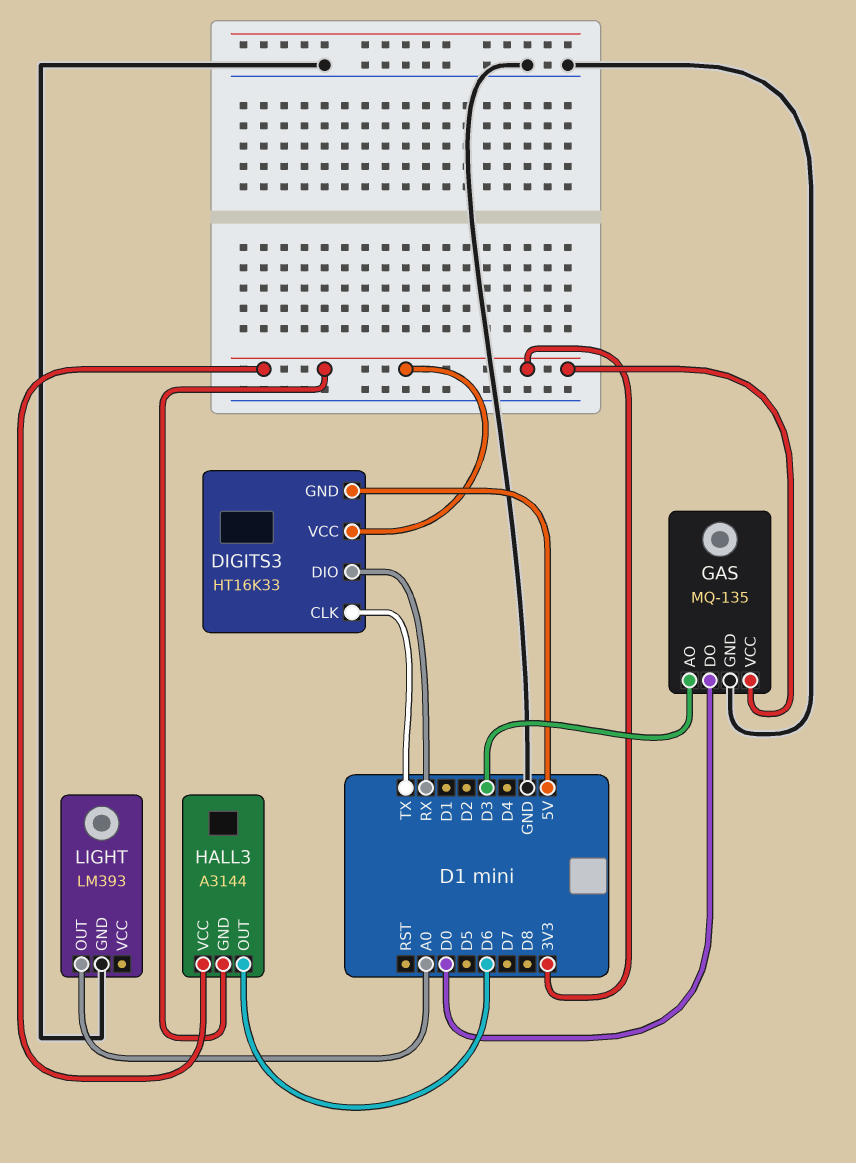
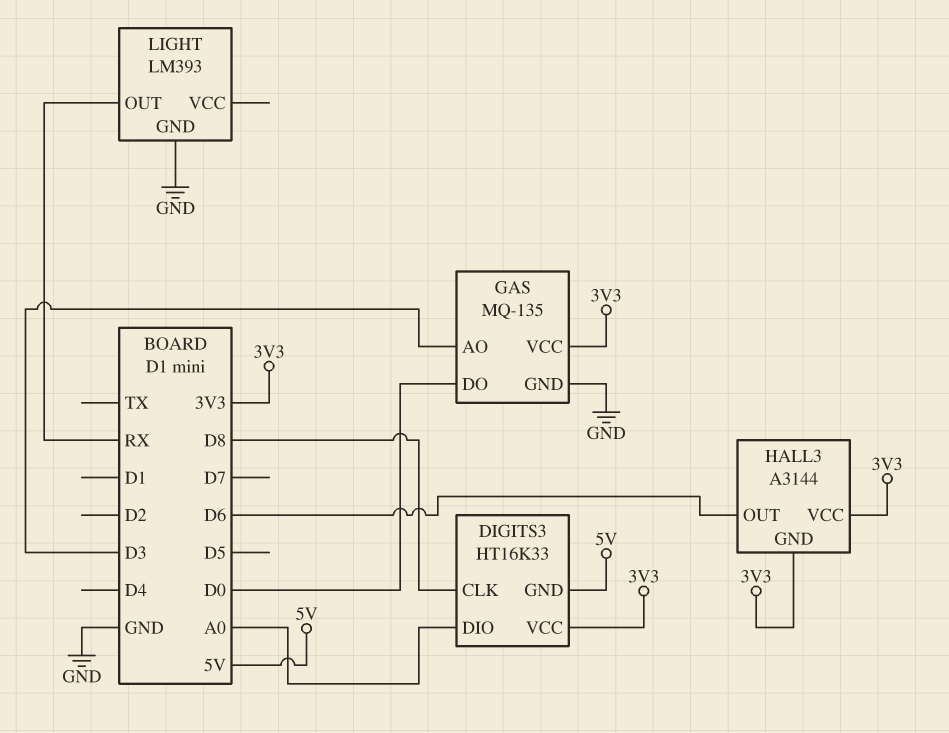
DIGITS3 pin CLK: TX -> D8
DIGITS3 pin DIO: RX -> A0
LIGHT pin OUT: A0 -> RX

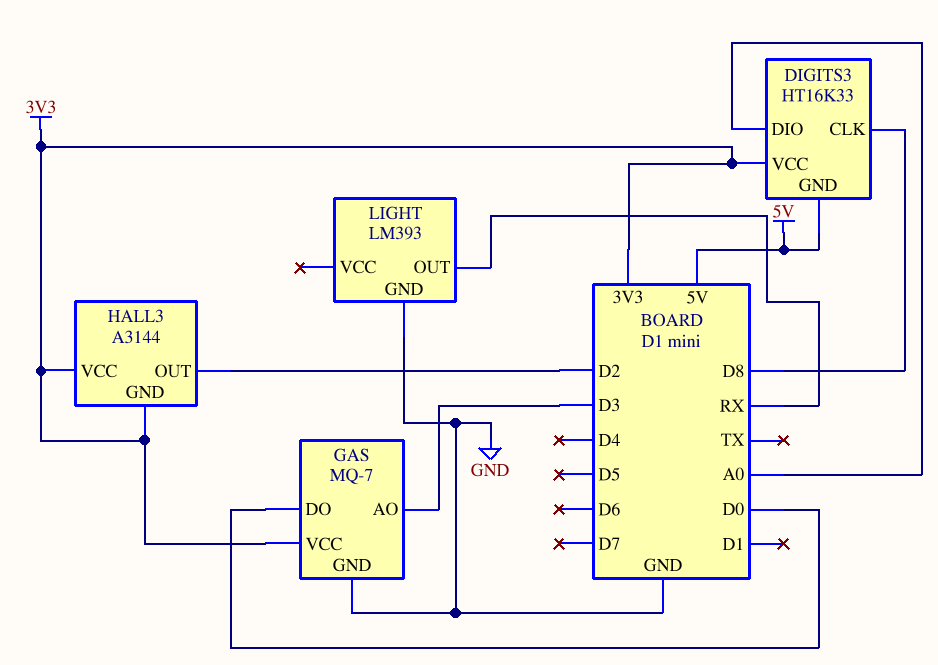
GAS: MQ-135 -> MQ-7
HALL3 pin OUT: D6 -> D2

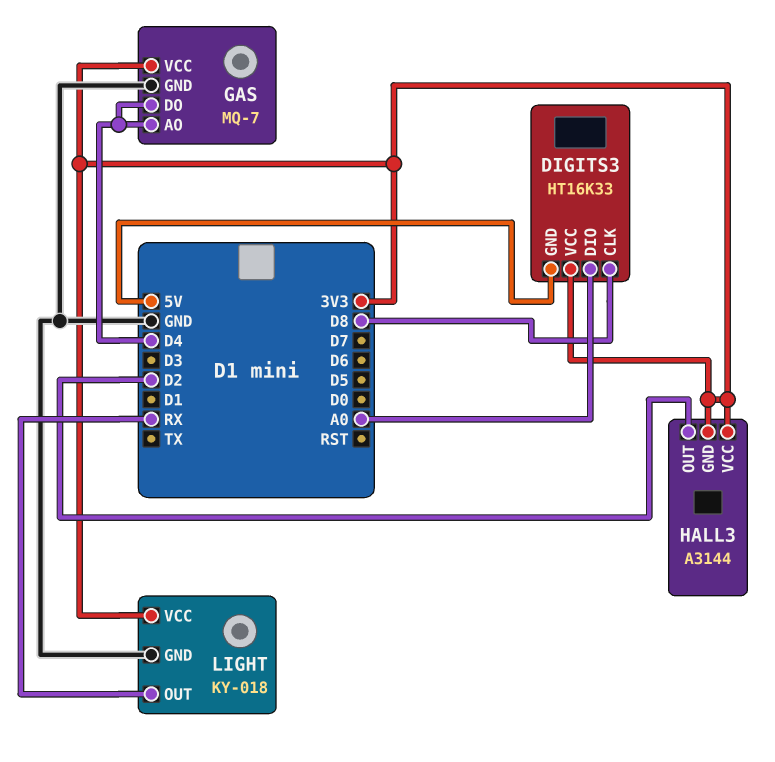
GAS pin AO: D3 -> D4
GAS pin DO: D0 -> D4
LIGHT: LM393 -> KY-018
LIGHT pin VCC: none -> 3V3

